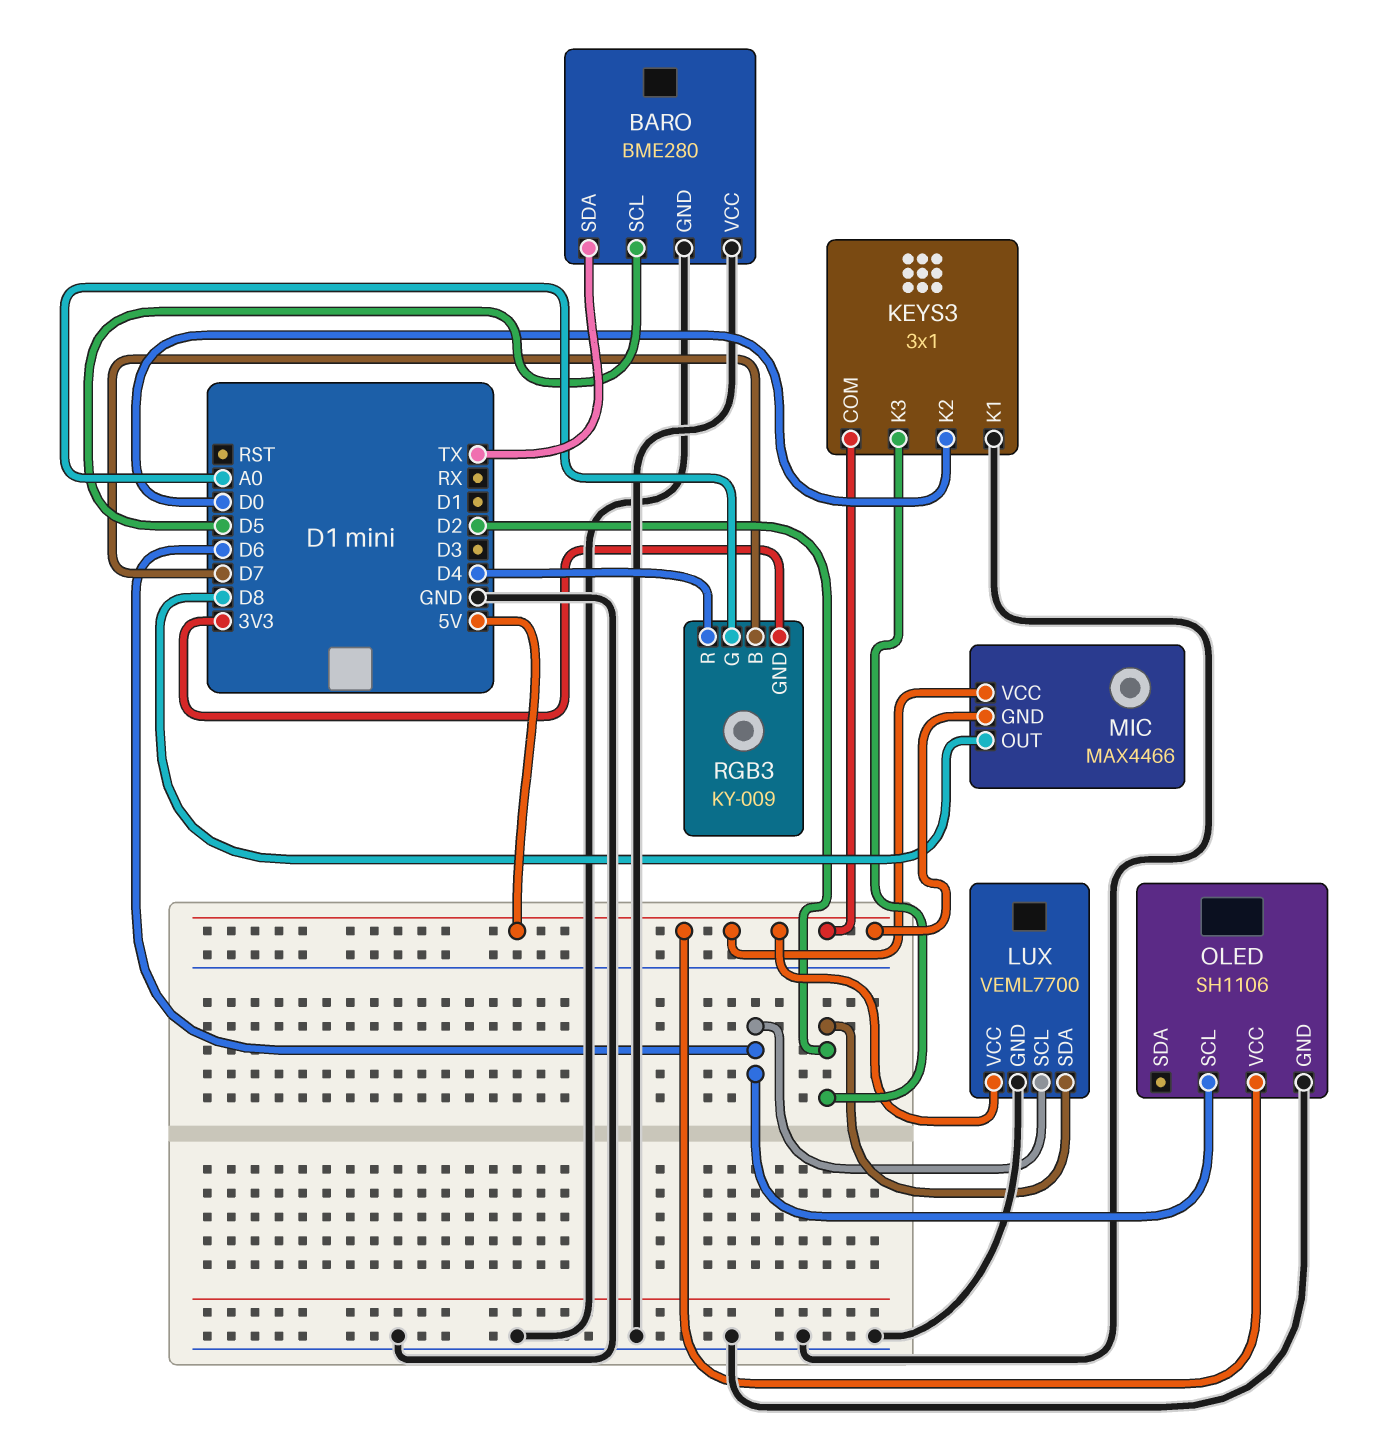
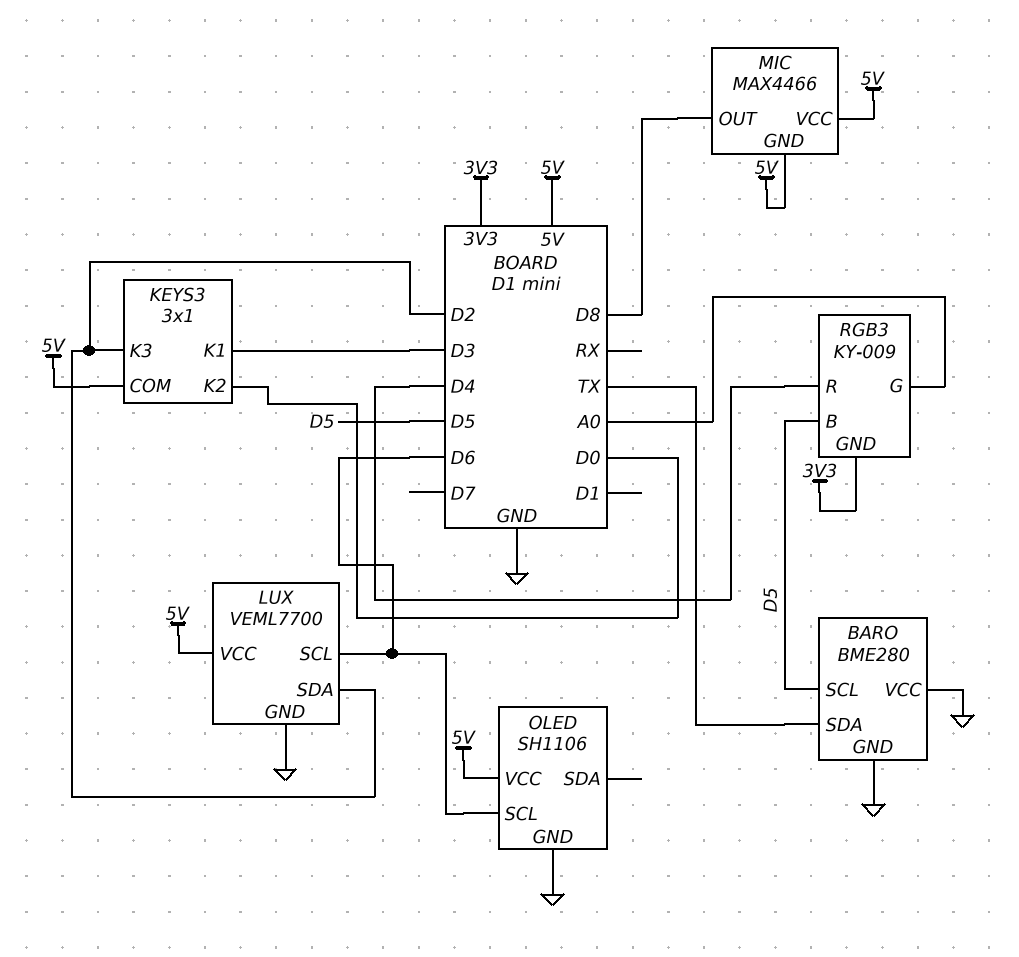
KEYS3 pin K1: GND -> D3
RGB3 pin B: D7 -> D5

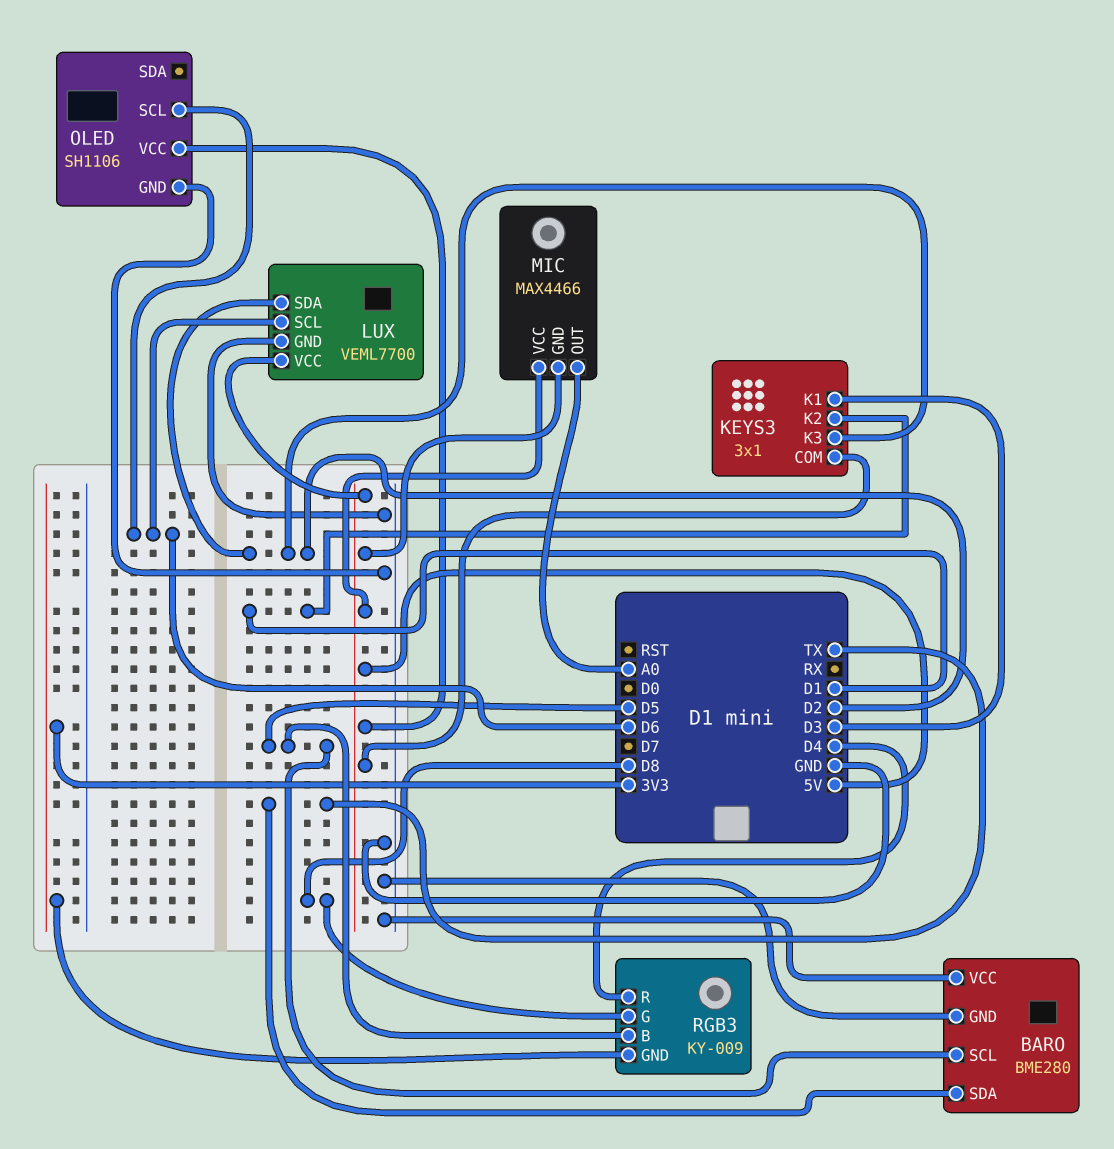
KEYS3 pin K2: D0 -> D1
MIC pin OUT: D8 -> A0
RGB3 pin G: A0 -> D8

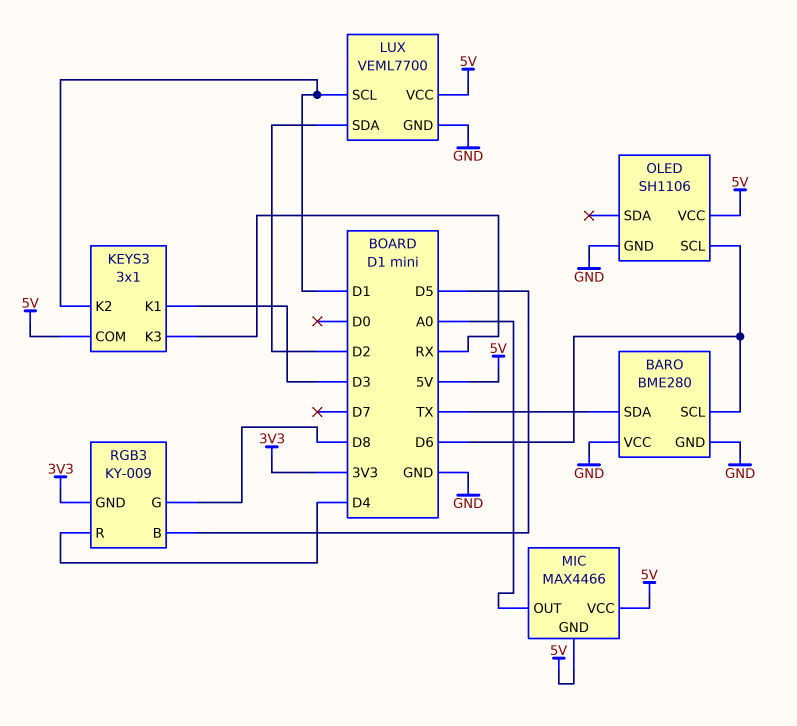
BARO pin SCL: D5 -> D6
KEYS3 pin K3: D2 -> RX
LUX pin SCL: D6 -> D1

